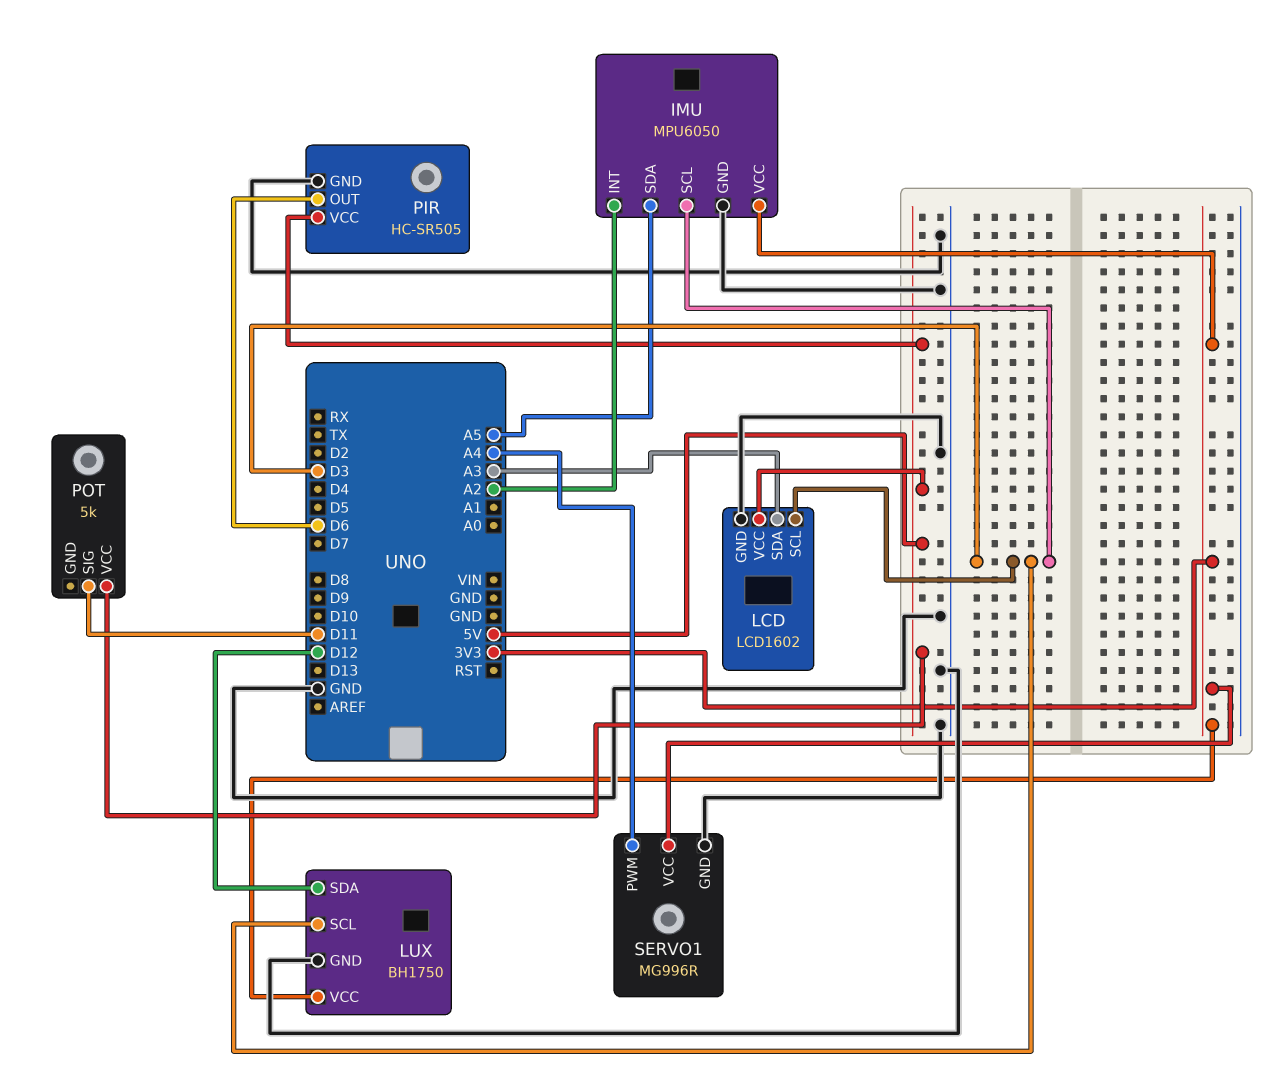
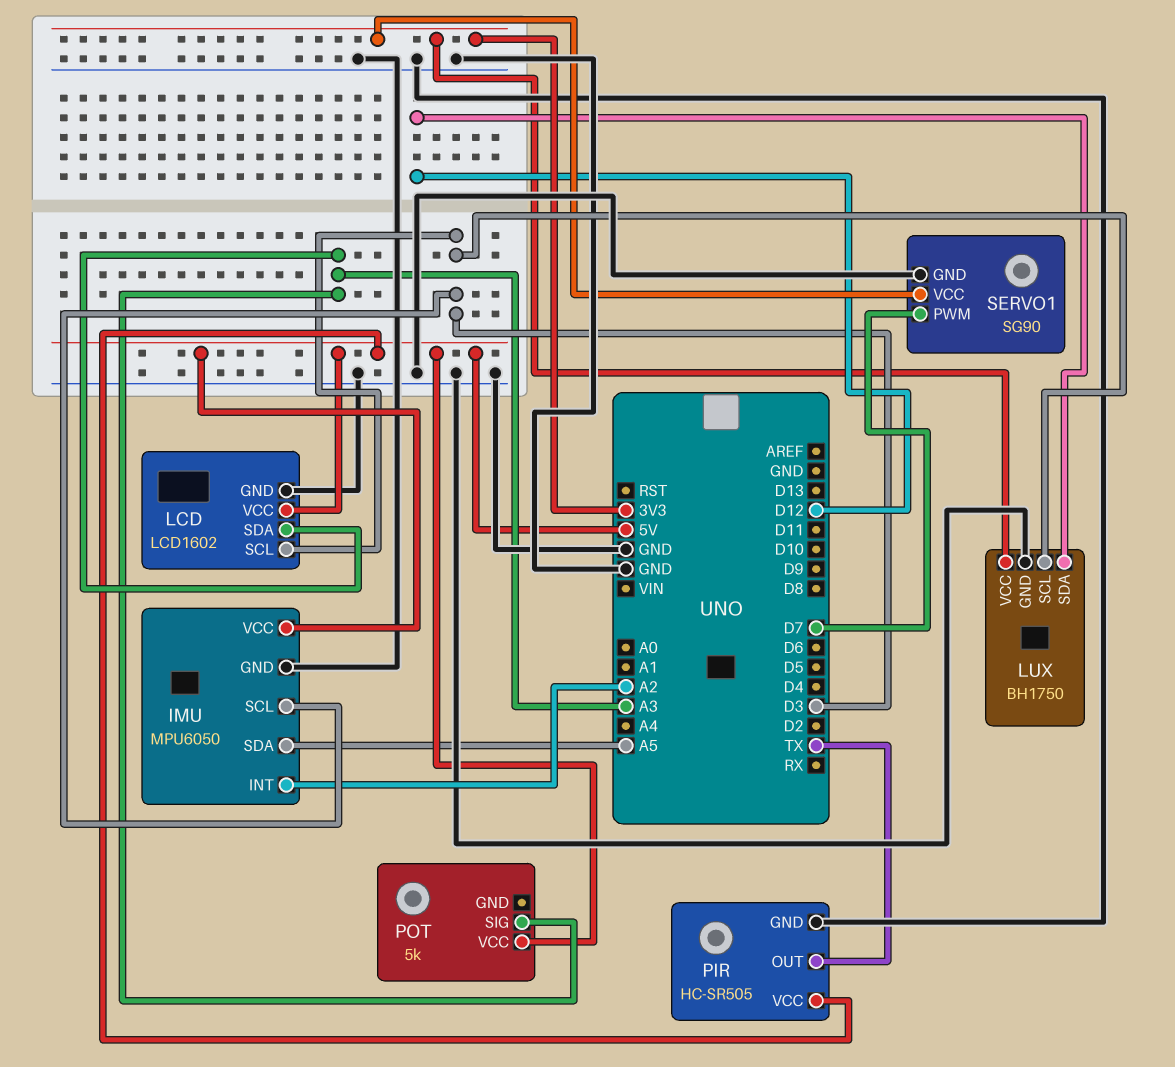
IMU pin VCC: 3V3 -> 5V
PIR pin OUT: D6 -> TX
POT pin SIG: D11 -> A3
SERVO1: MG996R -> SG90
SERVO1 pin PWM: A4 -> D7

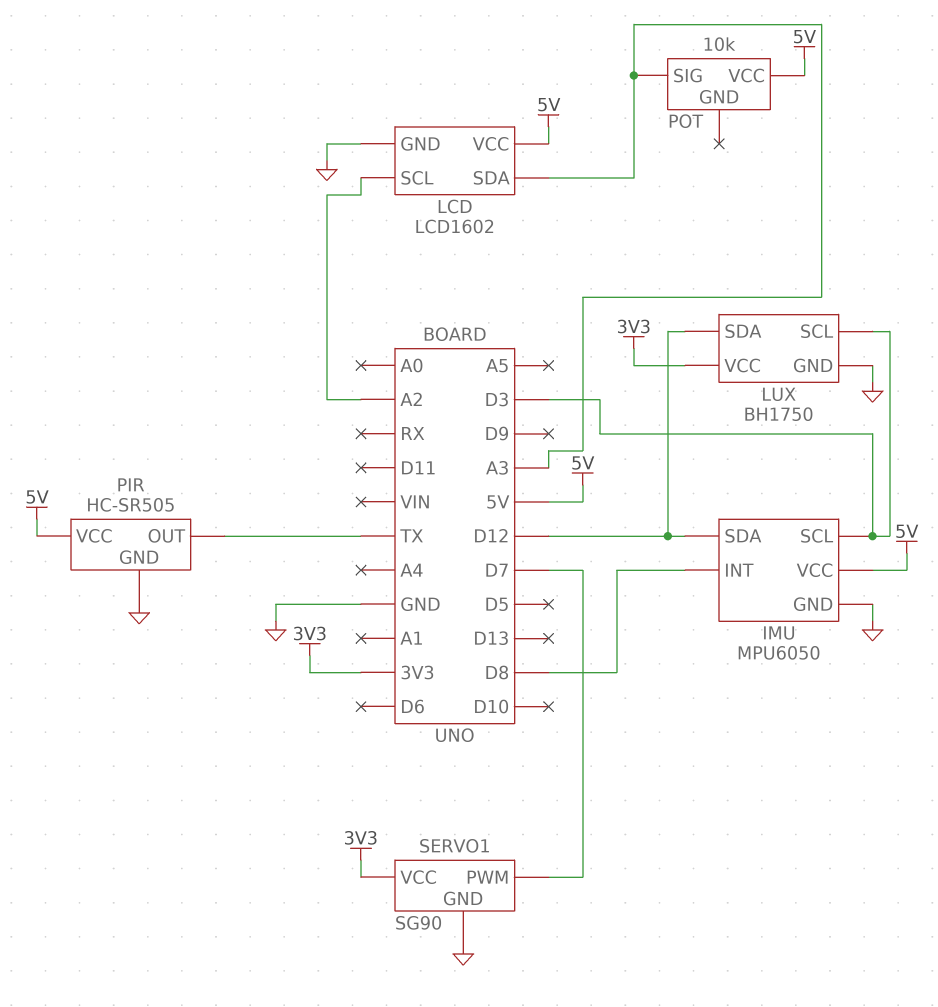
IMU pin INT: A2 -> D8
IMU pin SDA: A5 -> D12
LCD pin SCL: D3 -> A2
POT: 5k -> 10k

